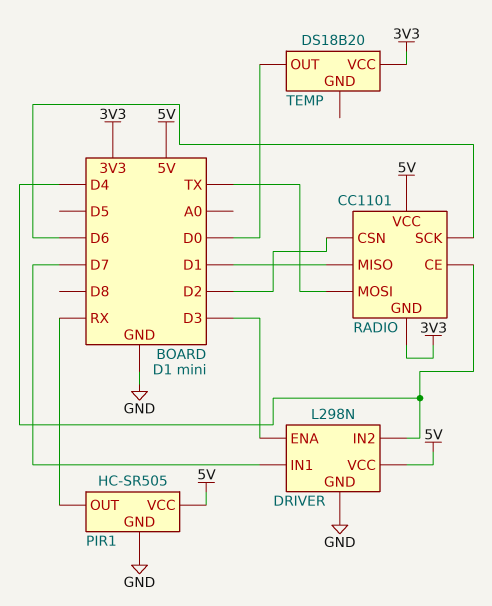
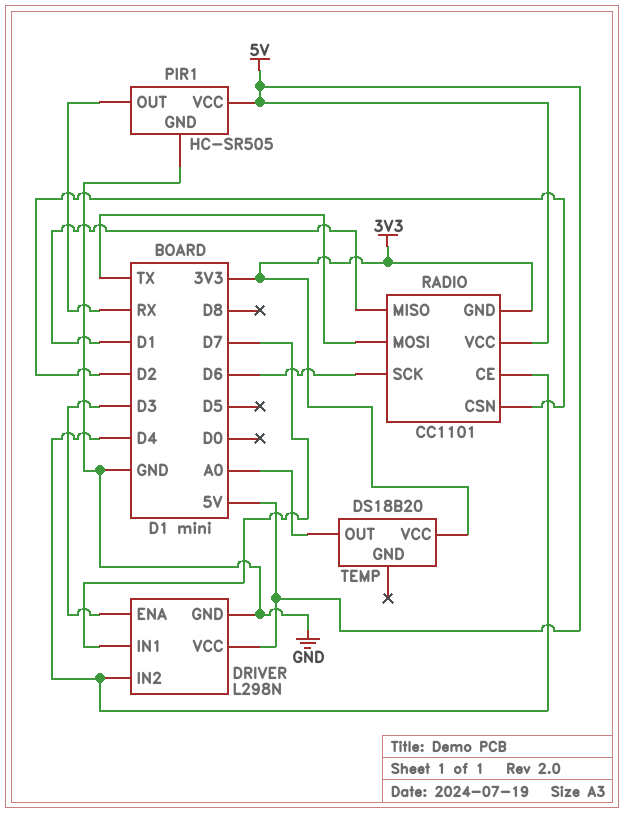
TEMP pin OUT: D0 -> A0

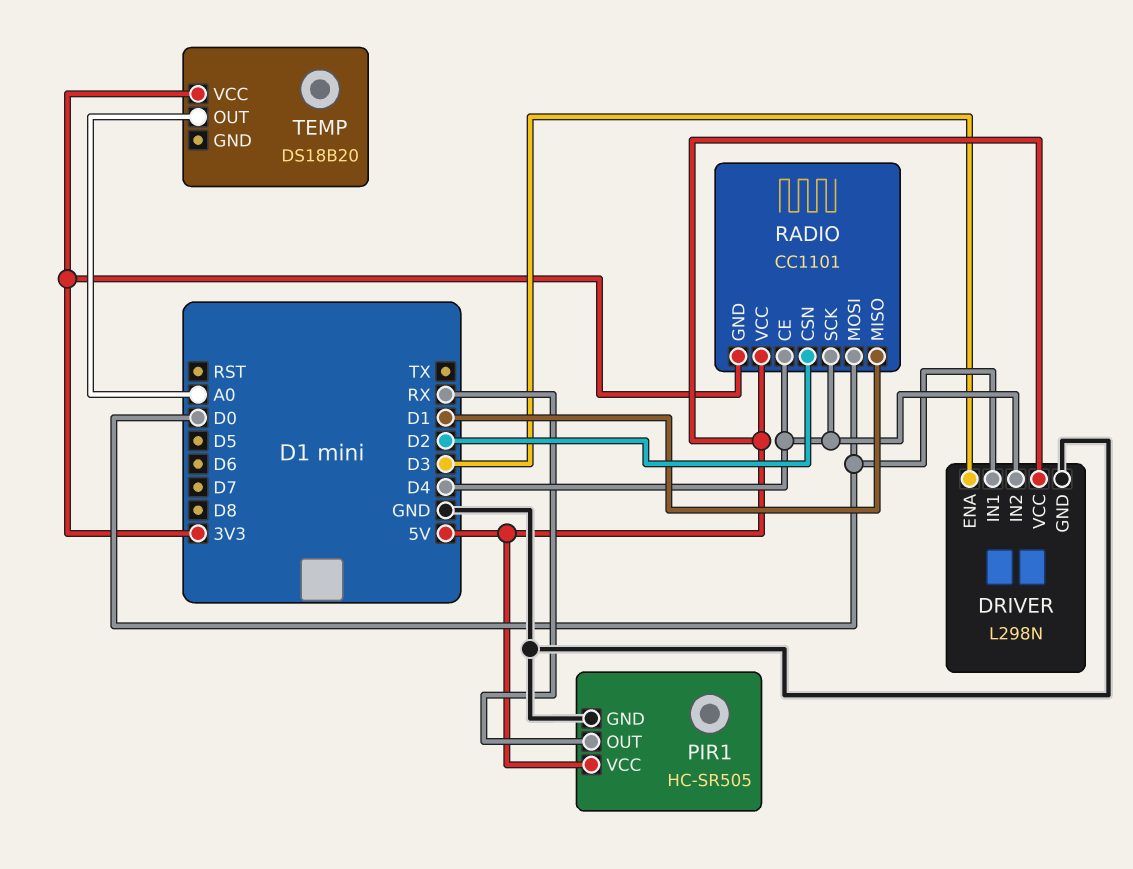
DRIVER pin IN1: D7 -> D0
RADIO pin MOSI: TX -> D0
RADIO pin SCK: D6 -> D4

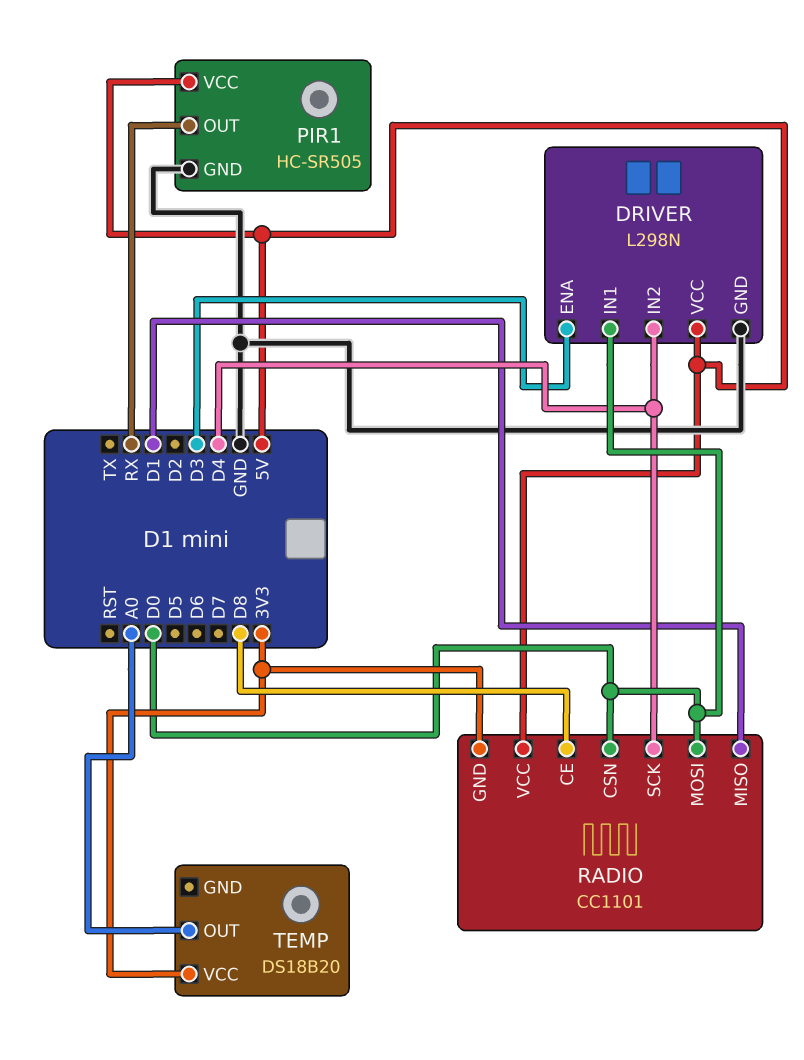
RADIO pin CE: D4 -> D8
RADIO pin CSN: D2 -> D0

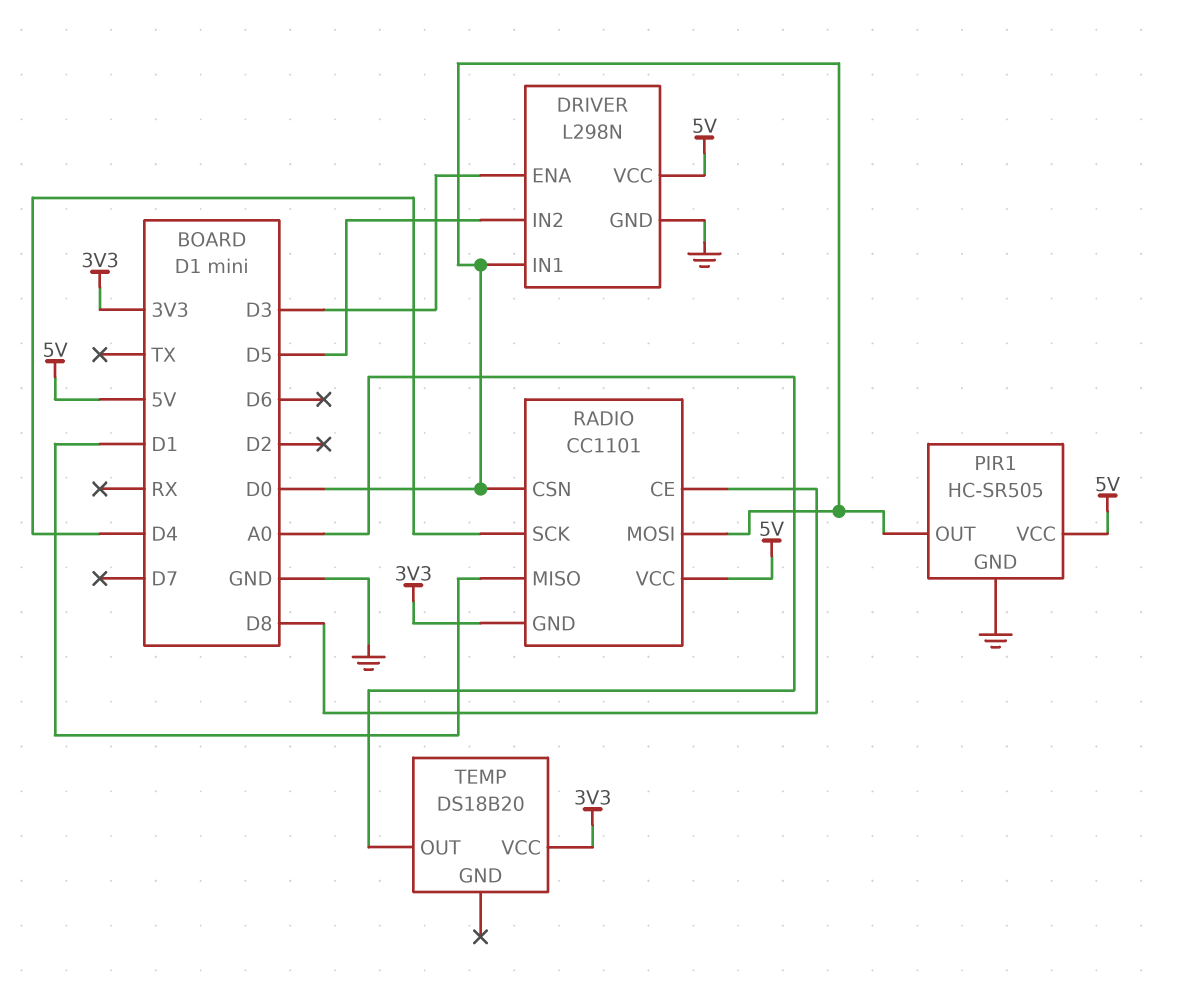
DRIVER pin IN2: D4 -> D5
PIR1 pin OUT: RX -> D0

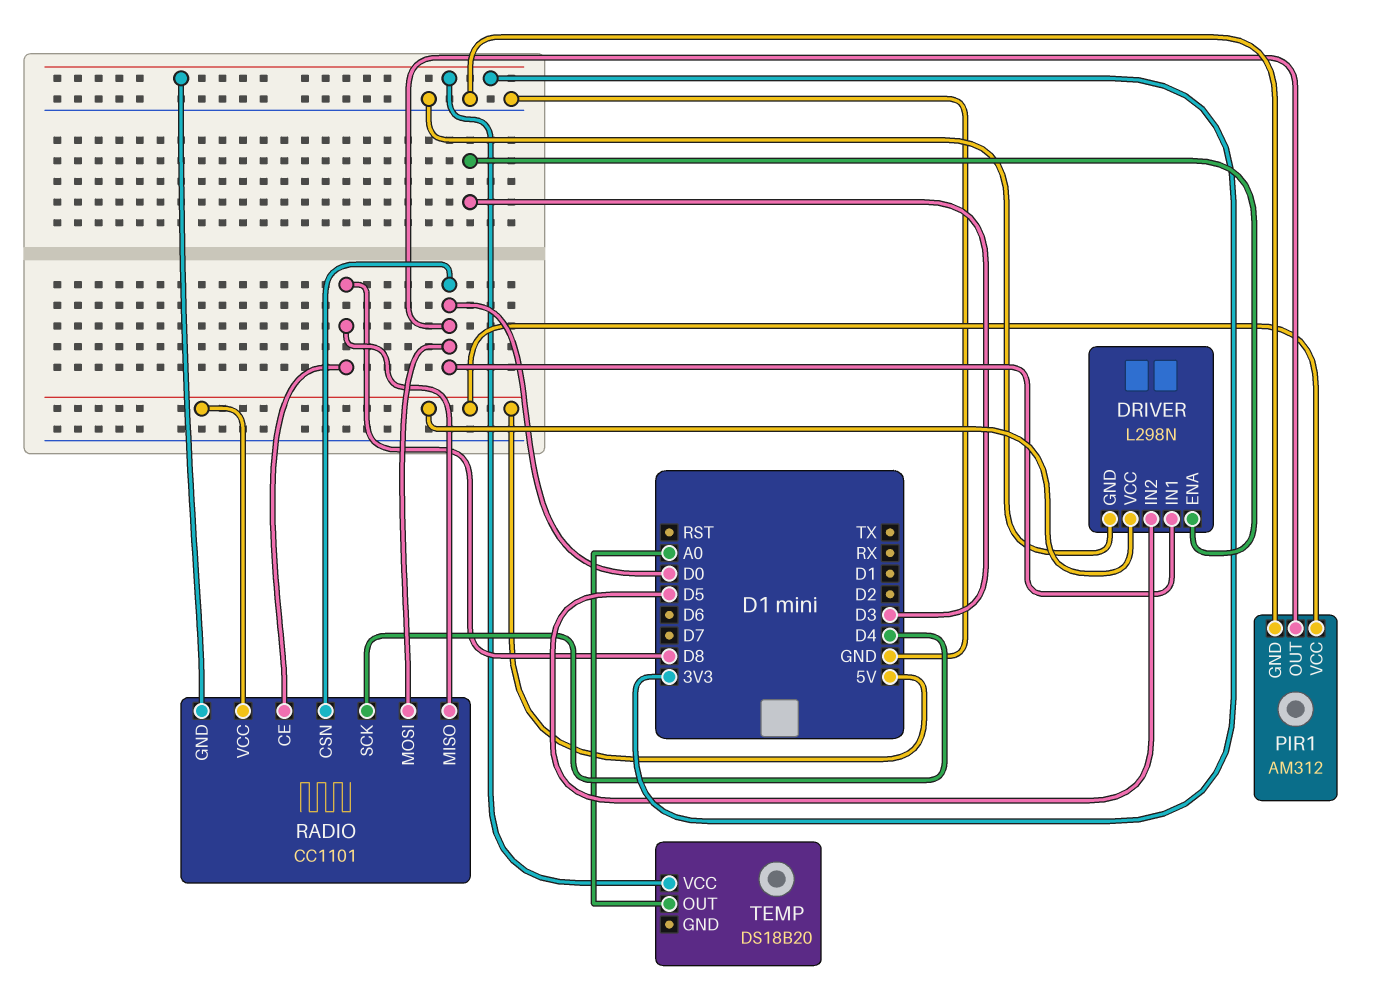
PIR1: HC-SR505 -> AM312
RADIO pin MISO: D1 -> D8

